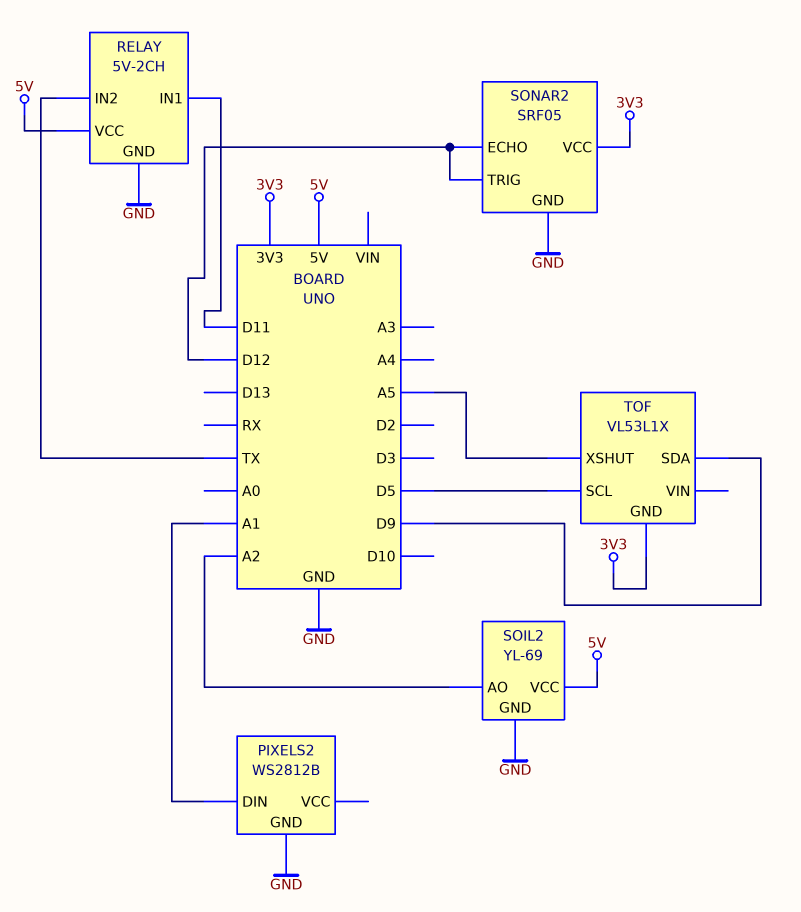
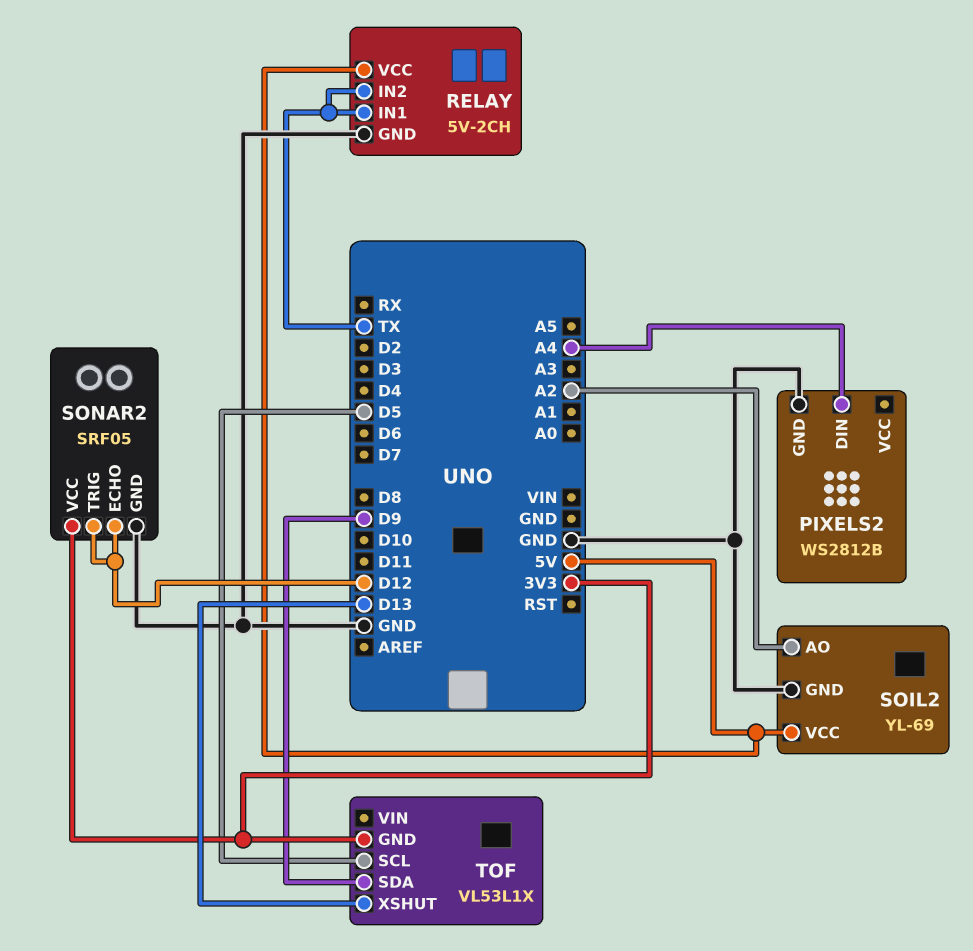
PIXELS2 pin DIN: A1 -> A4
RELAY pin IN1: D11 -> TX
TOF pin XSHUT: A5 -> D13

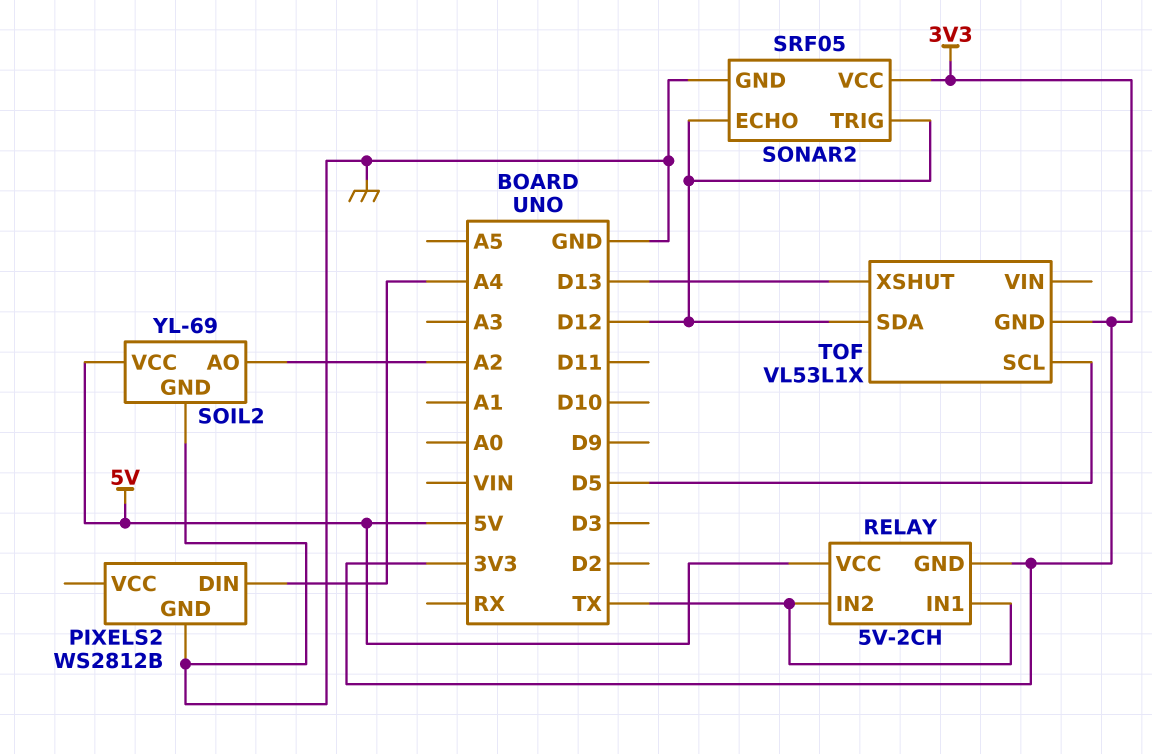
RELAY pin GND: GND -> 3V3
TOF pin SDA: D9 -> D12

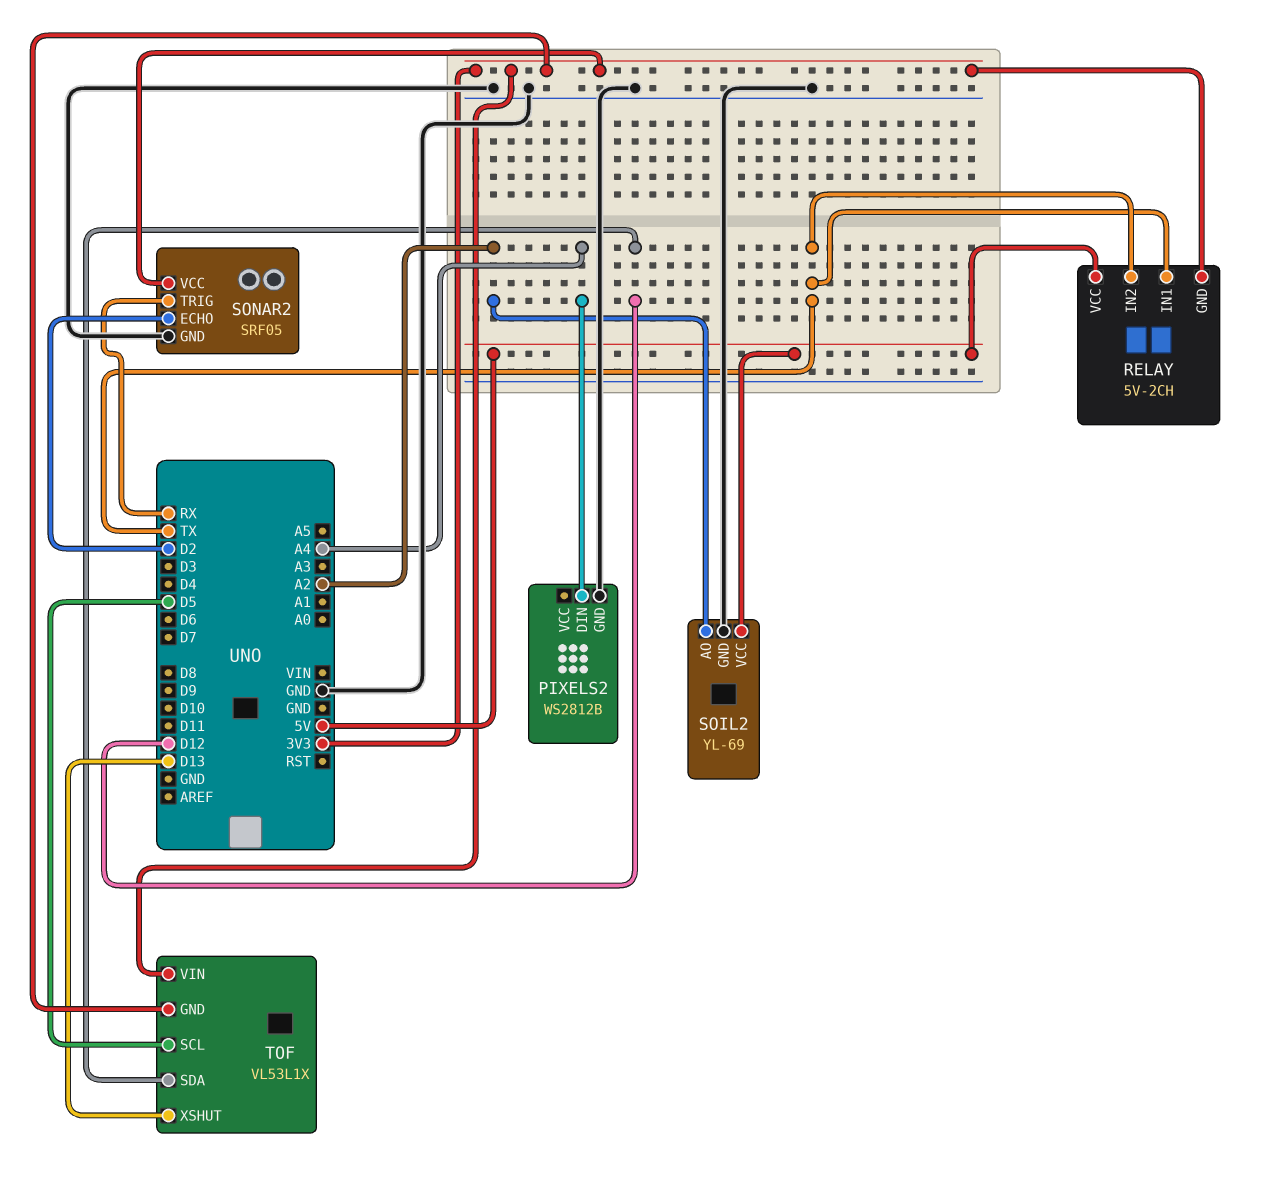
SONAR2 pin ECHO: D12 -> D2
SONAR2 pin TRIG: D12 -> RX
TOF pin VIN: none -> 3V3

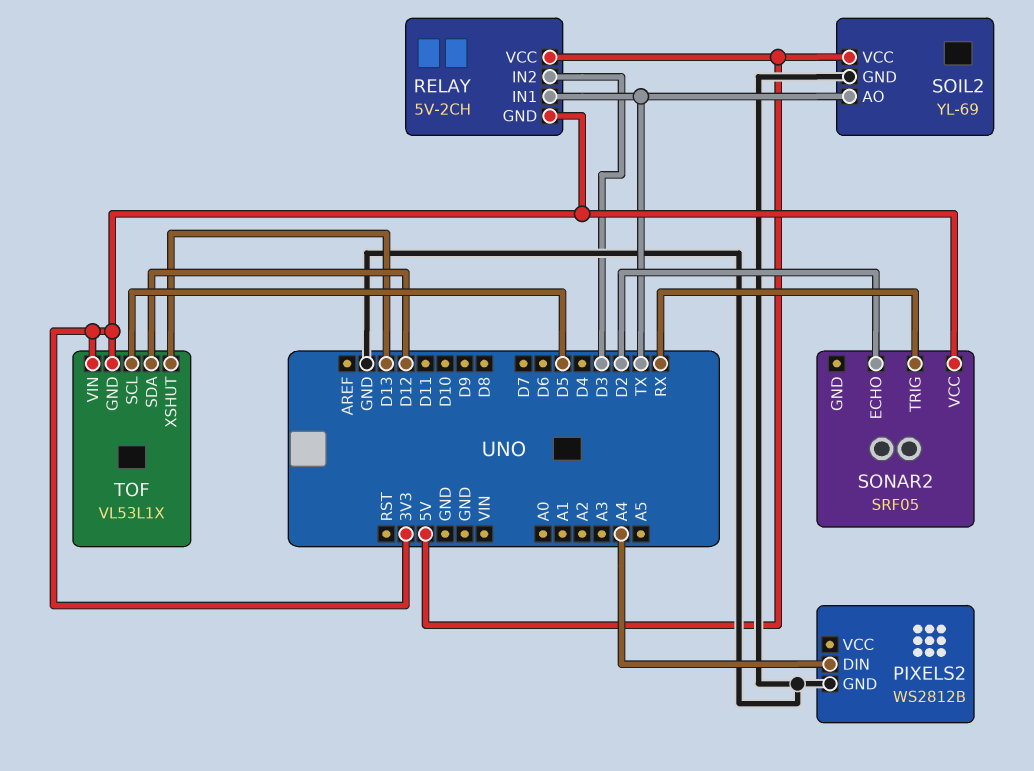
RELAY pin IN2: TX -> D3
SOIL2 pin AO: A2 -> TX
SONAR2 pin GND: GND -> none

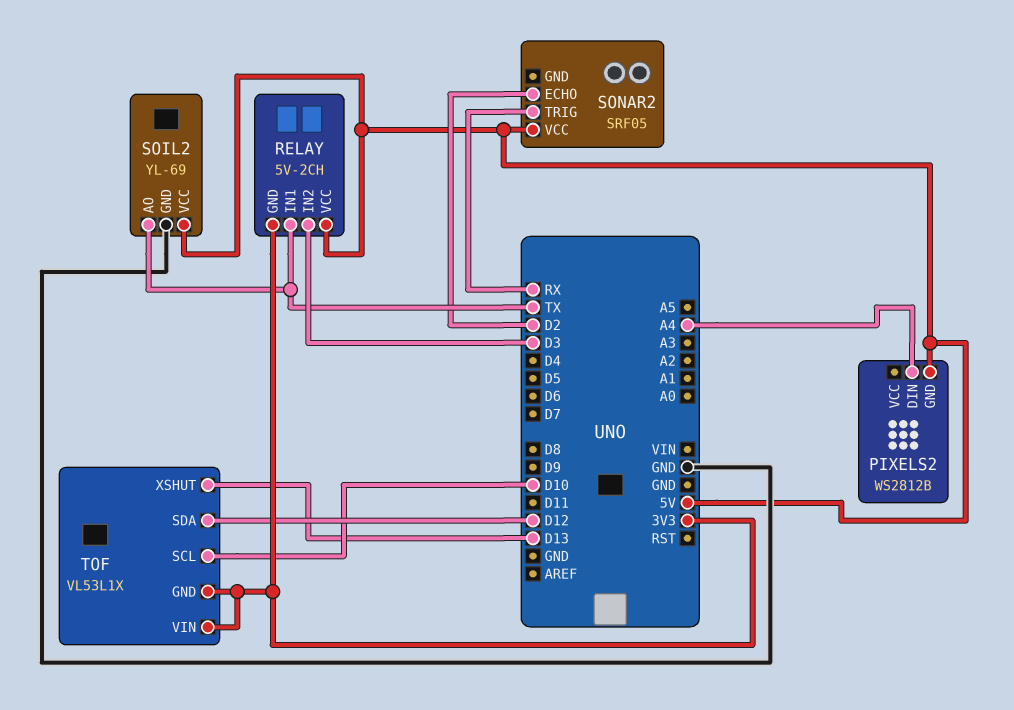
PIXELS2 pin GND: GND -> 5V
SONAR2 pin VCC: 3V3 -> 5V
TOF pin SCL: D5 -> D10

